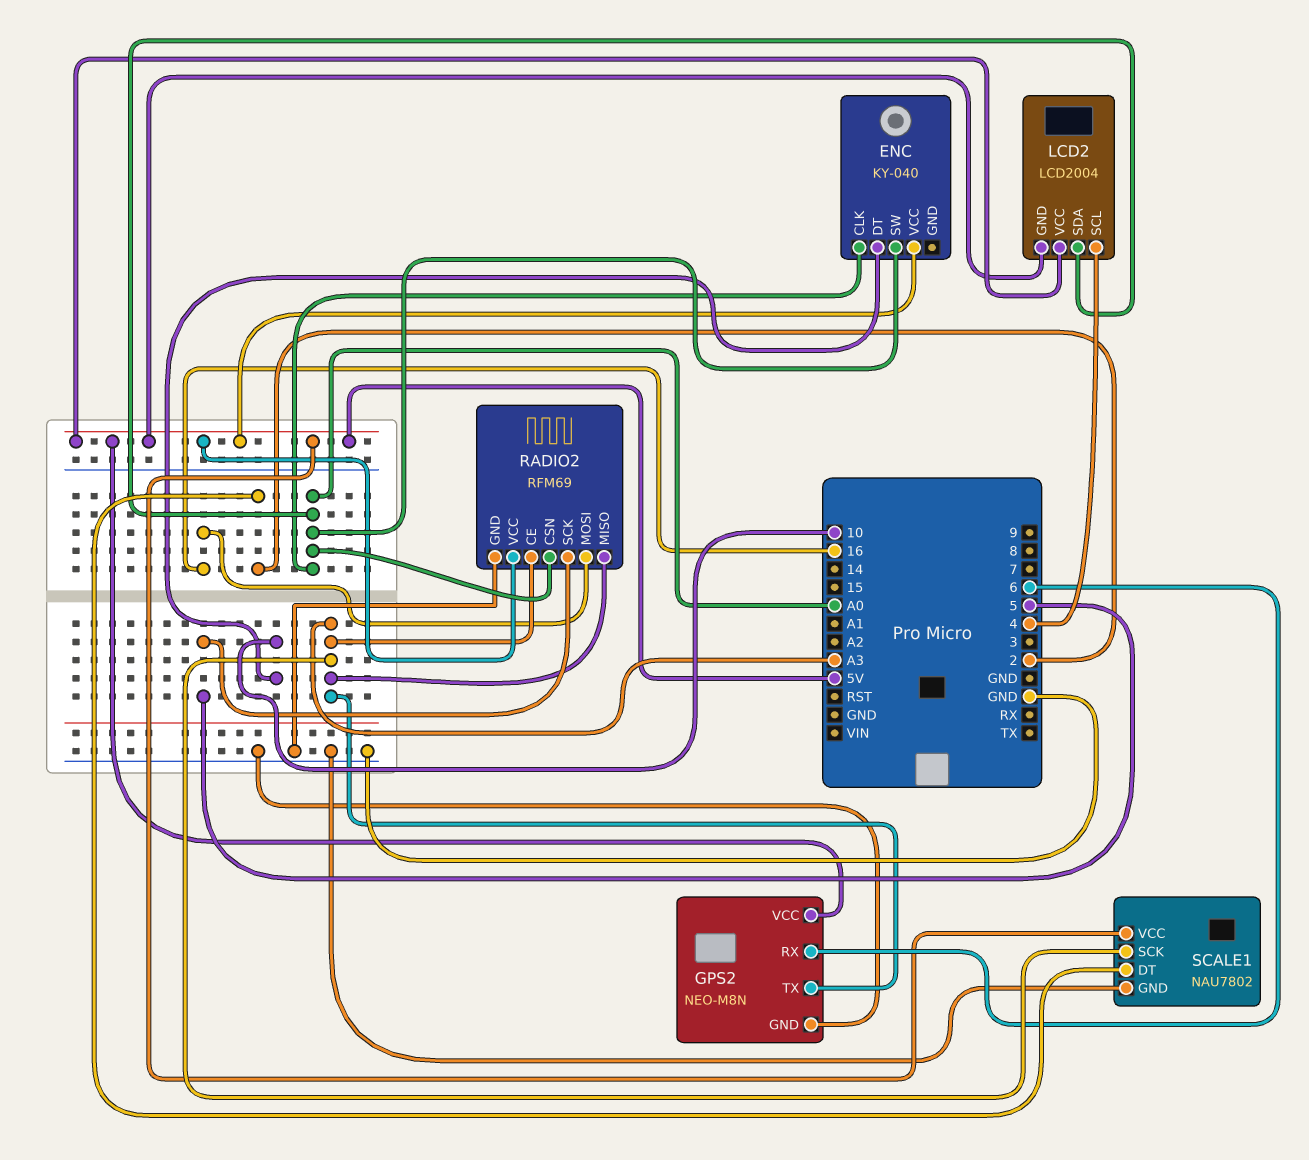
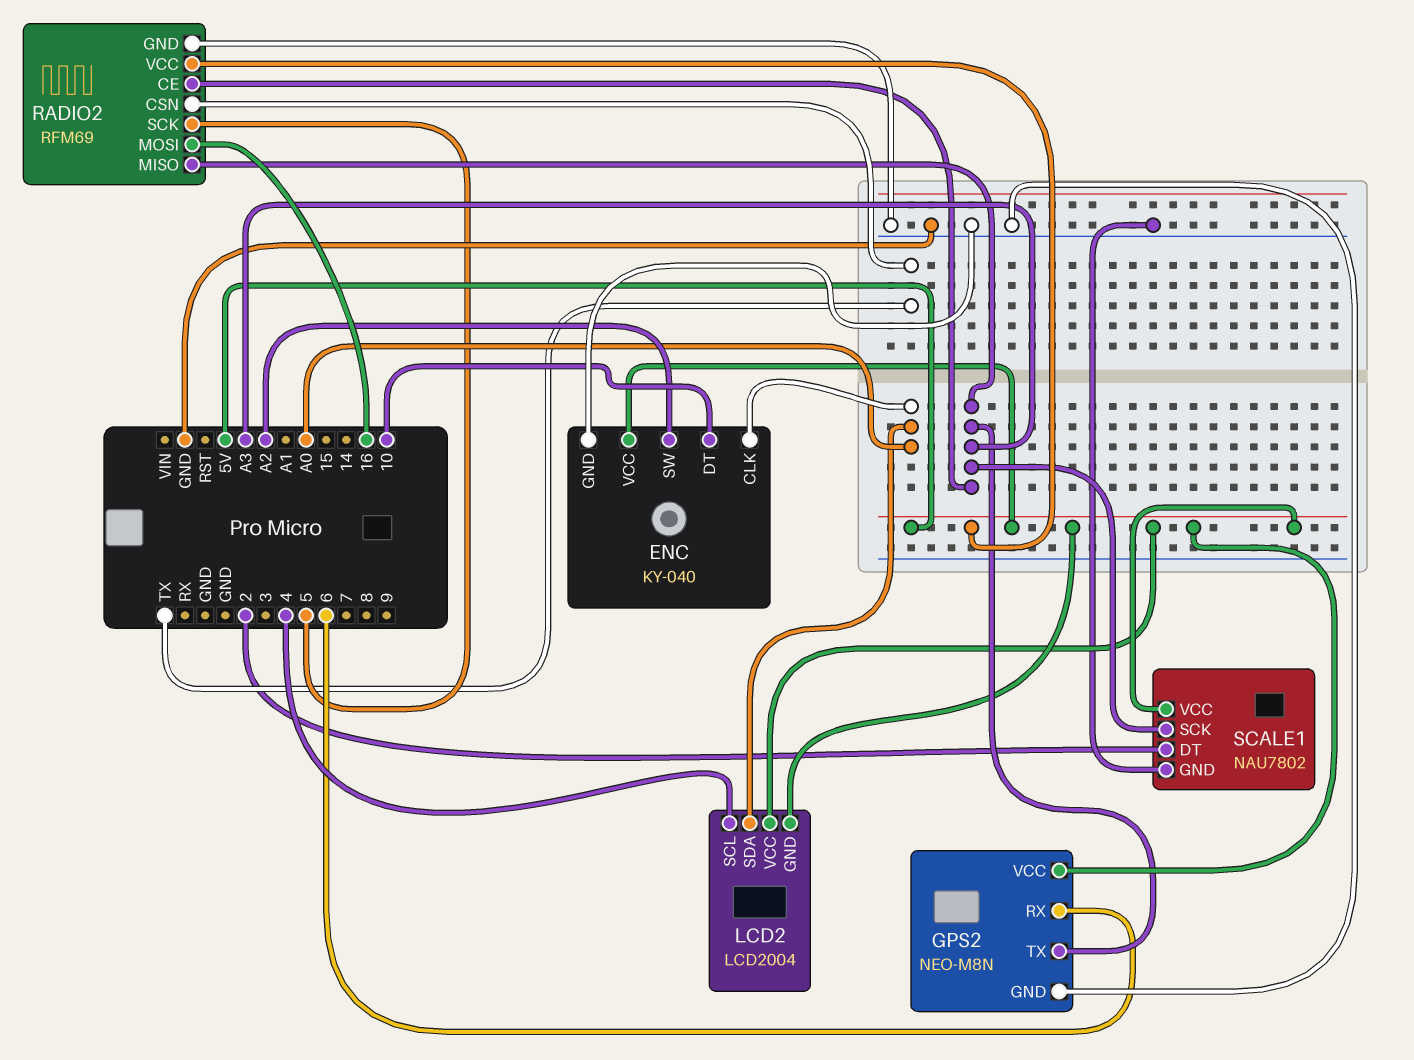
ENC pin GND: none -> GND
ENC pin SW: A0 -> A2
RADIO2 pin CSN: A0 -> TX

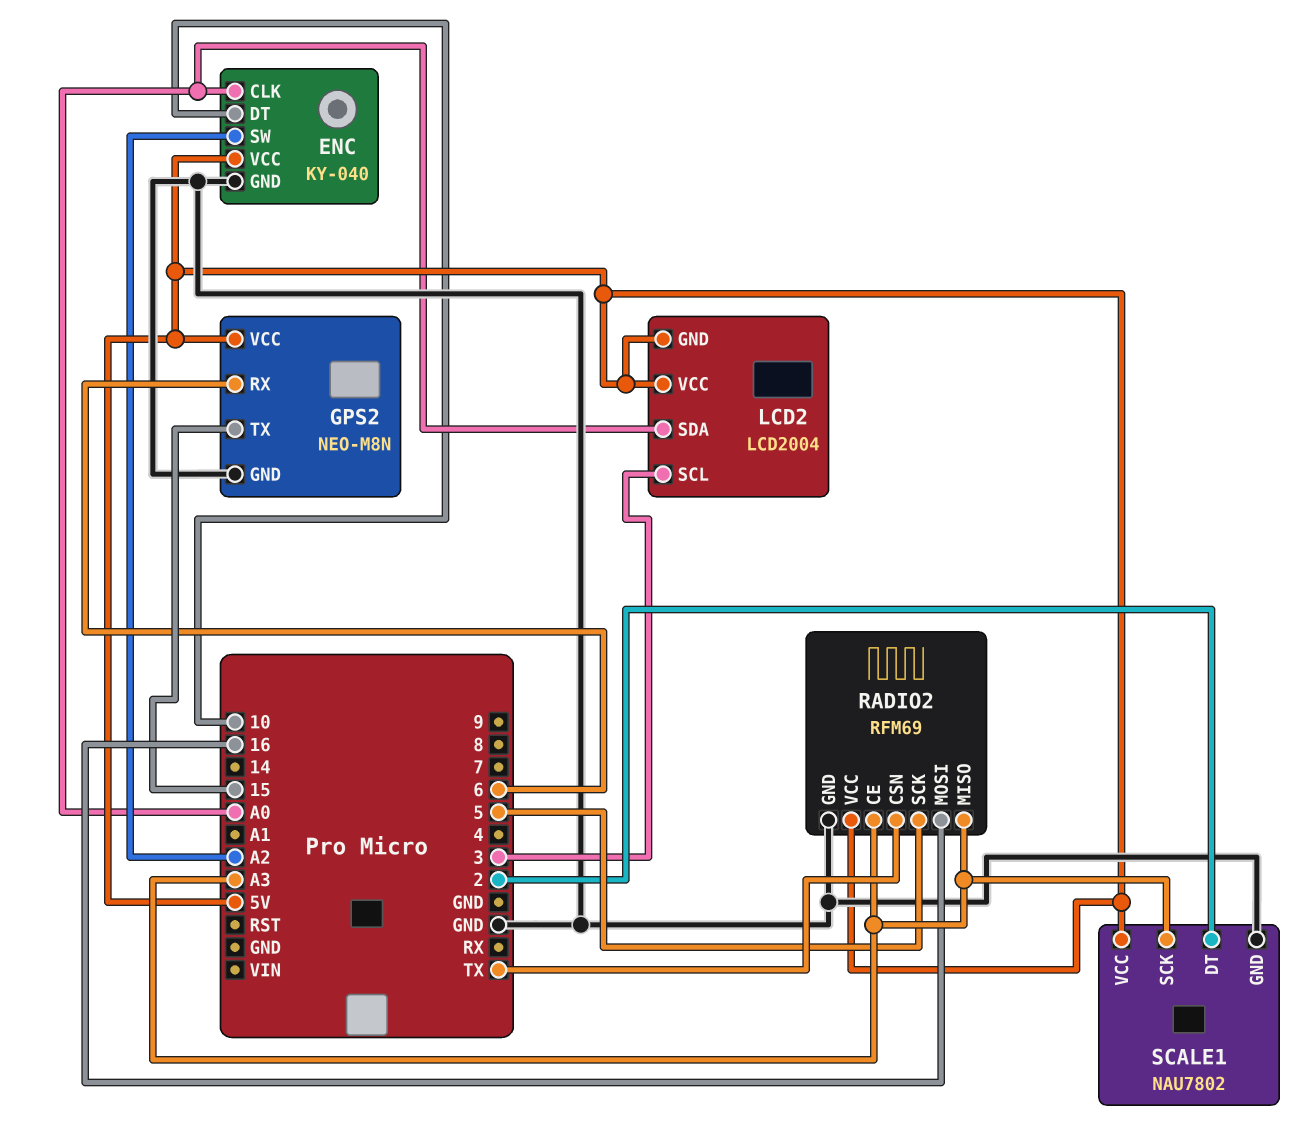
GPS2 pin TX: A3 -> 15
LCD2 pin SCL: 4 -> 3

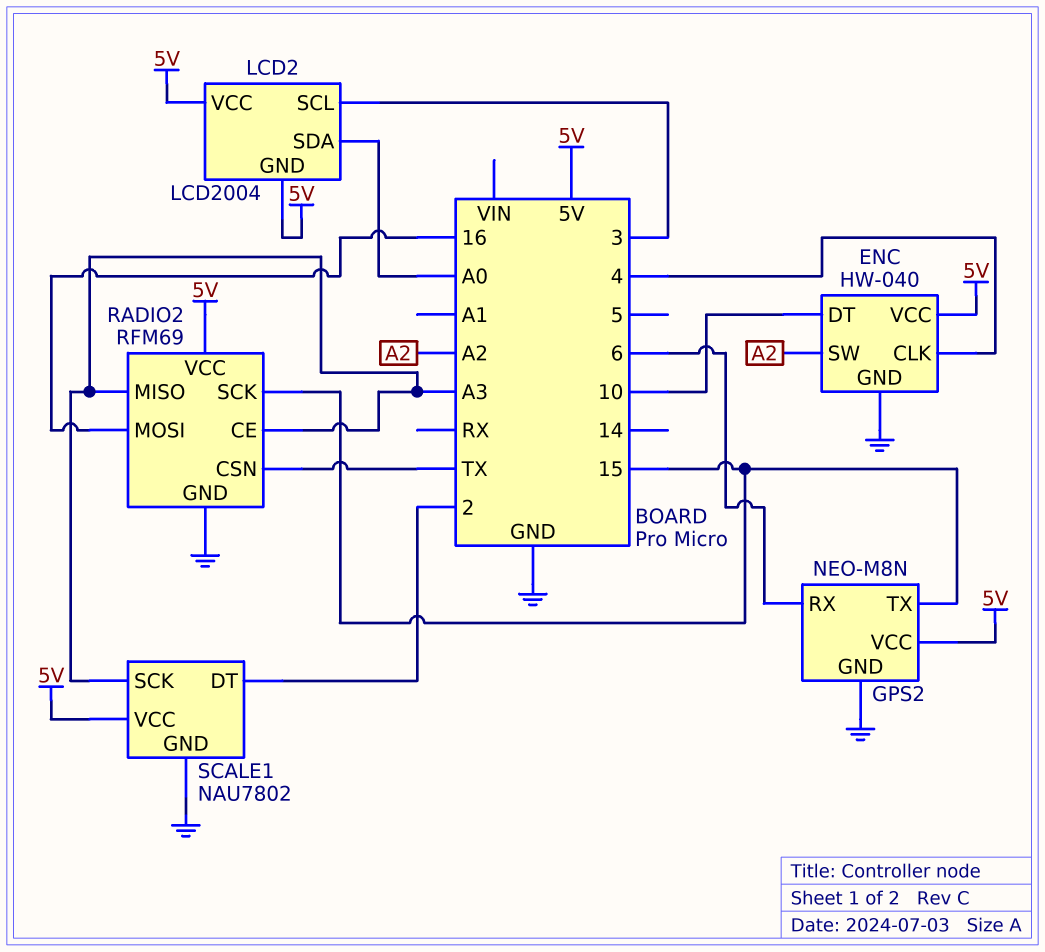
ENC: KY-040 -> HW-040
ENC pin CLK: A0 -> 4
RADIO2 pin SCK: 5 -> 15

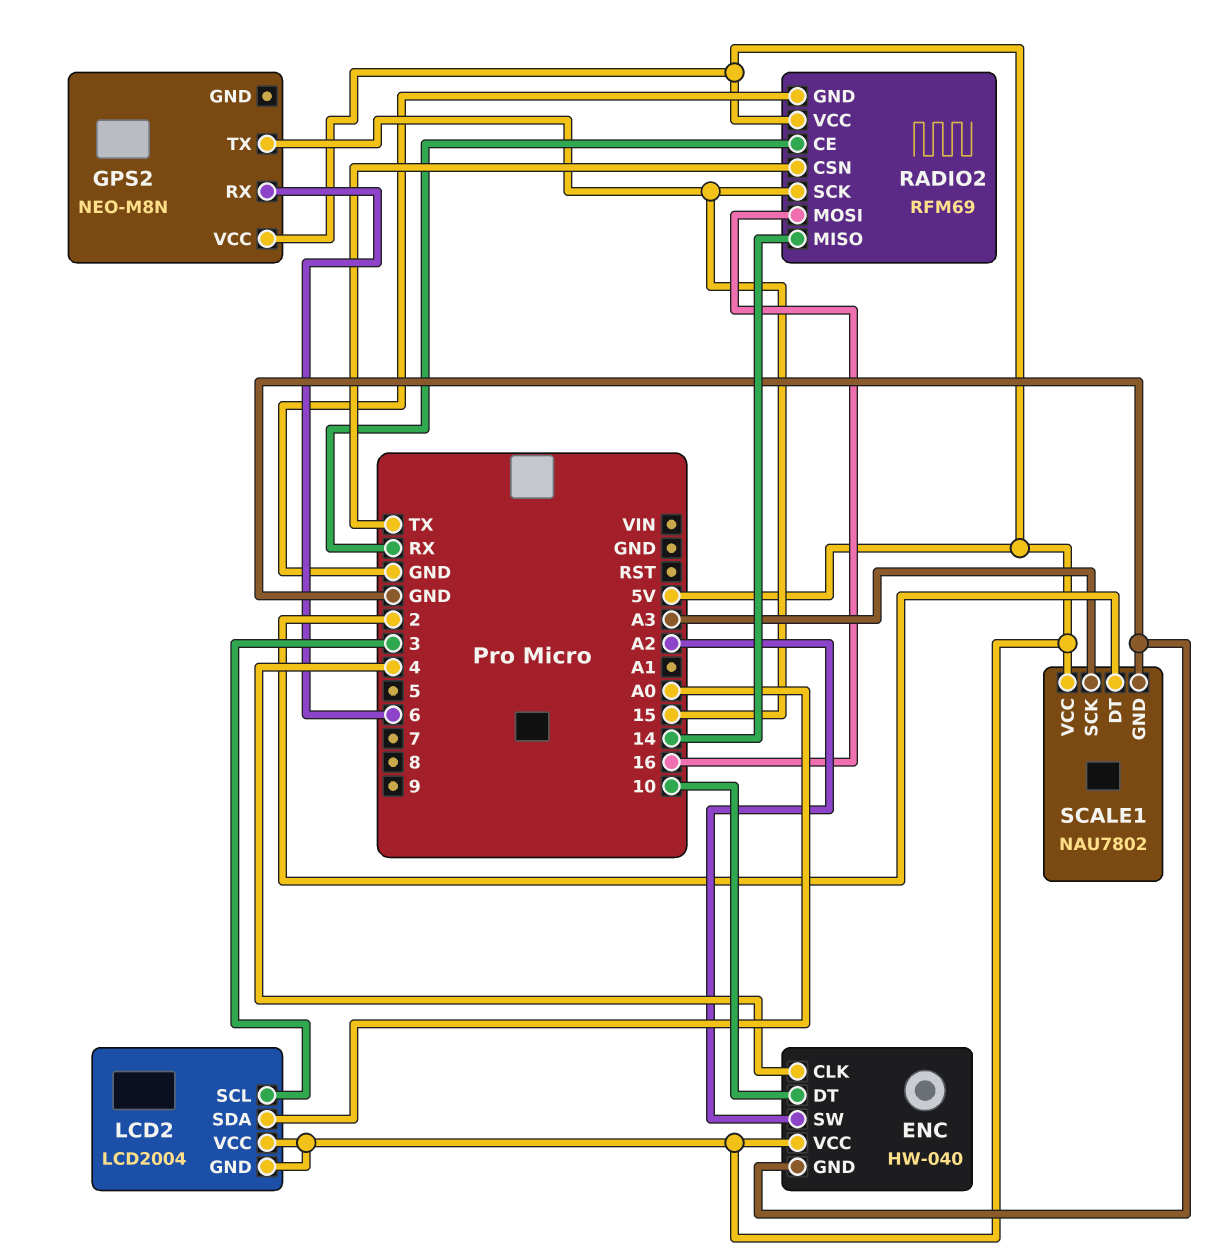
GPS2 pin GND: GND -> none
RADIO2 pin CE: A3 -> RX
RADIO2 pin MISO: A3 -> 14

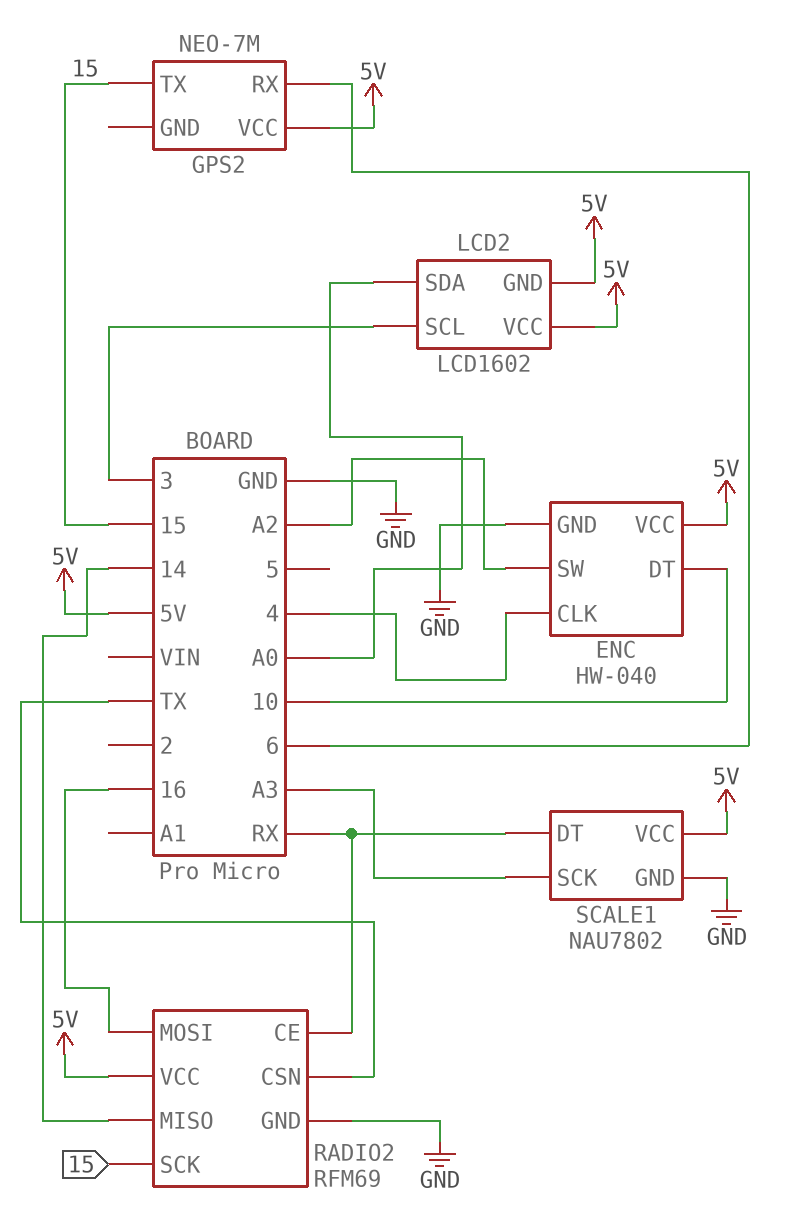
GPS2: NEO-M8N -> NEO-7M
LCD2: LCD2004 -> LCD1602
SCALE1 pin DT: 2 -> RX

